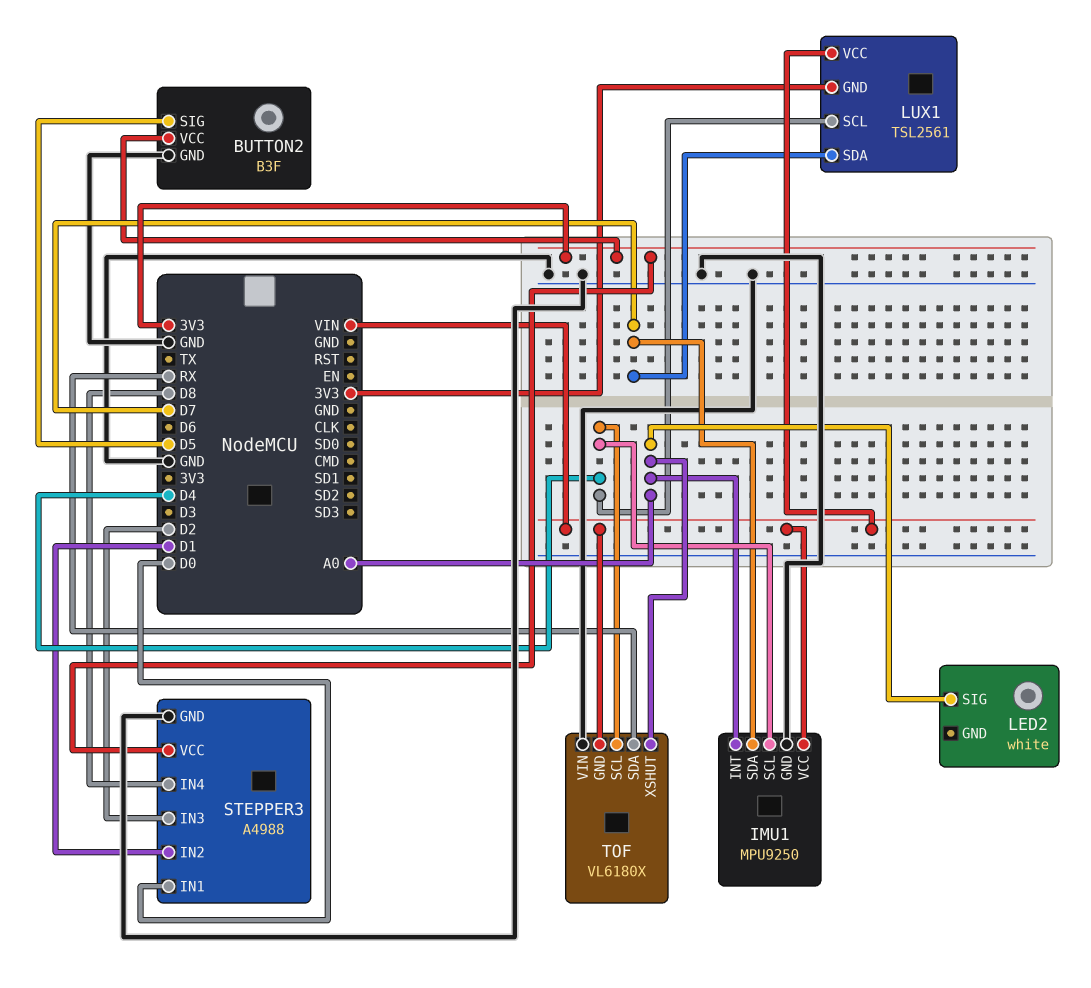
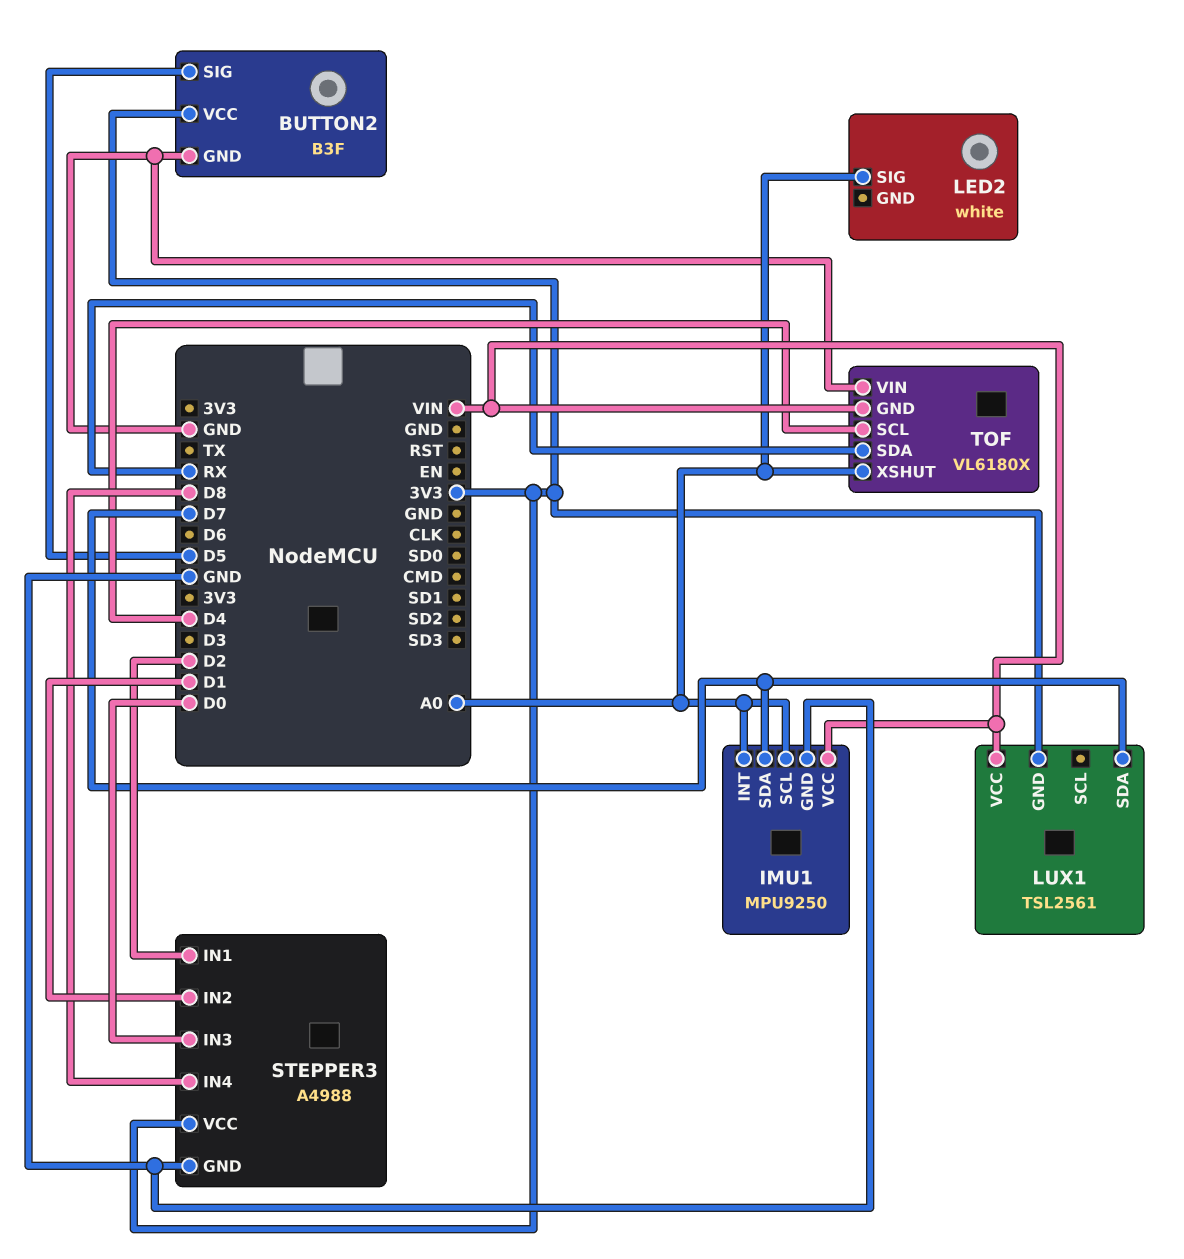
IMU1 pin SCL: D4 -> A0
LUX1 pin SCL: D4 -> none
STEPPER3 pin IN1: D0 -> D2
STEPPER3 pin IN3: D2 -> D0

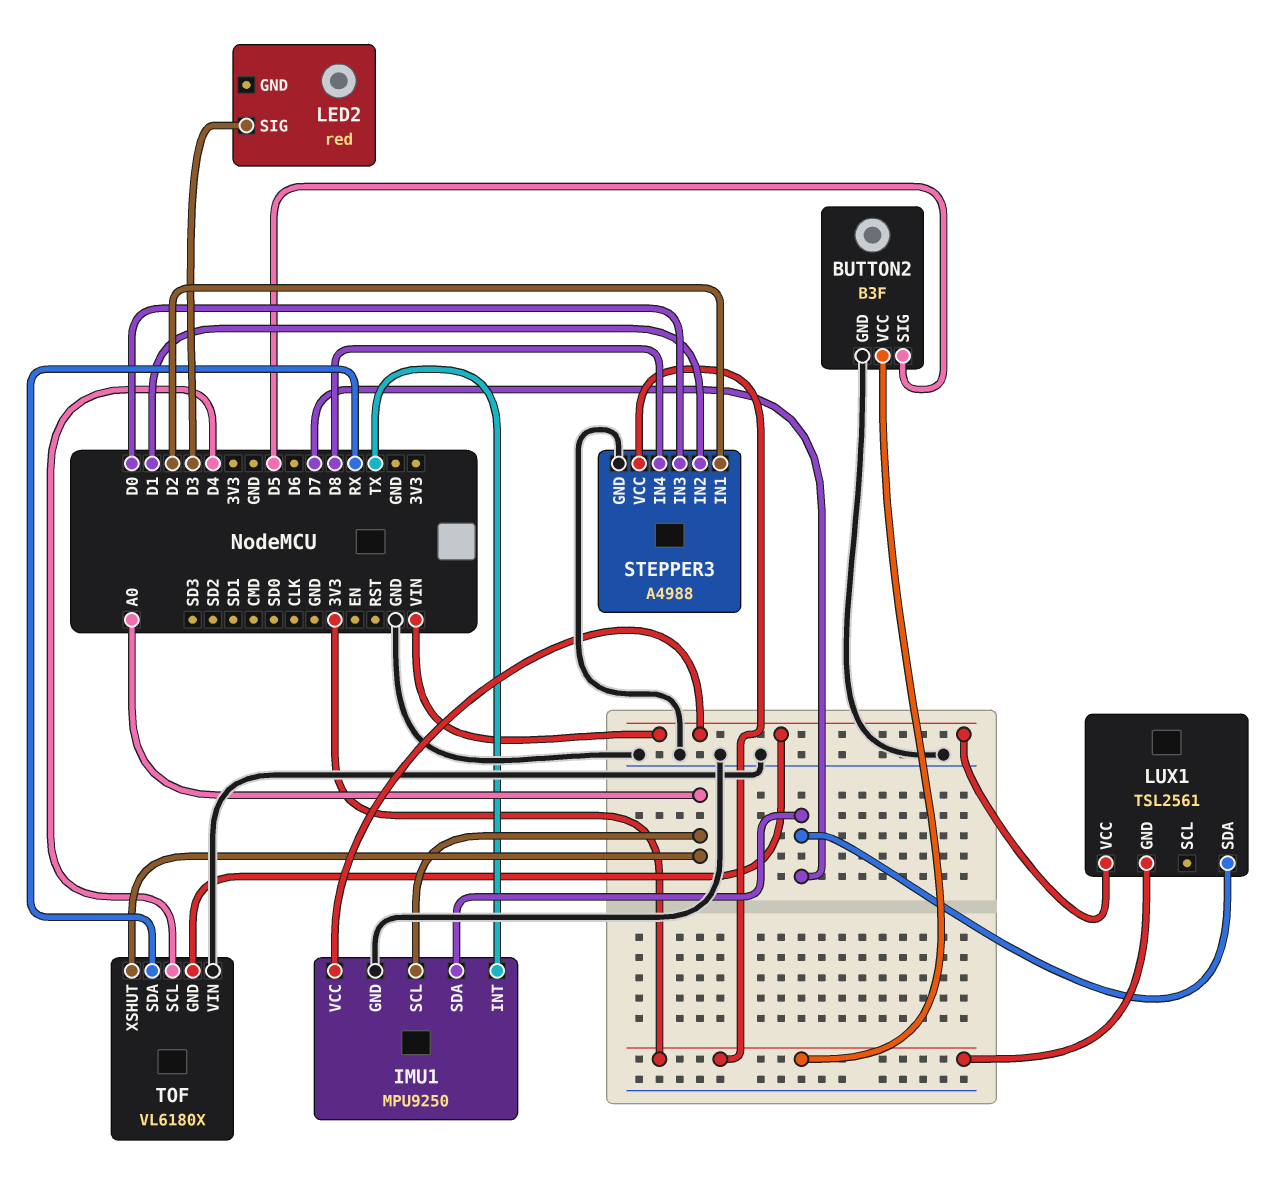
IMU1 pin INT: A0 -> TX
LED2: white -> red
LED2 pin SIG: A0 -> D3

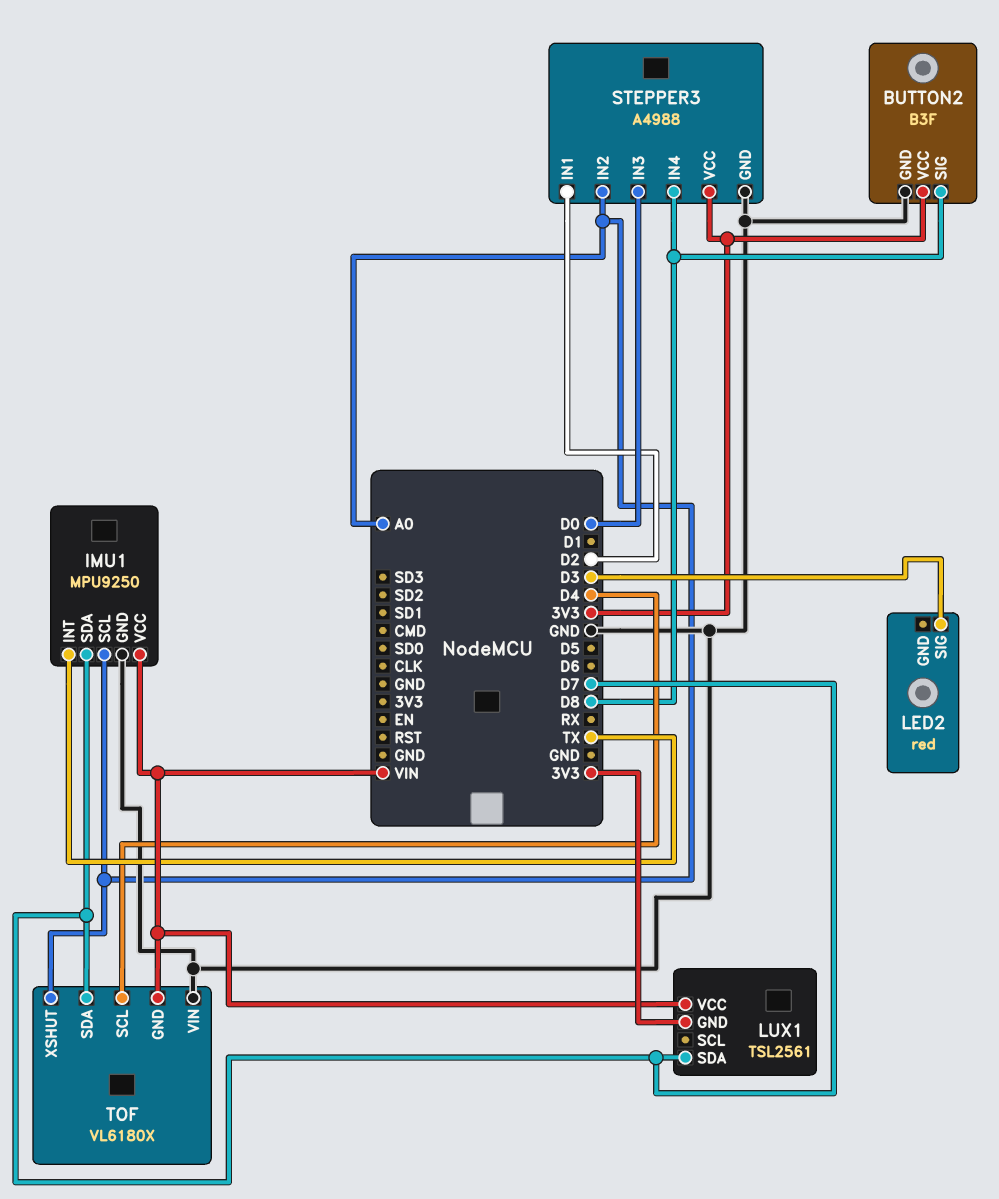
BUTTON2 pin SIG: D5 -> D8
STEPPER3 pin IN2: D1 -> A0
TOF pin SDA: RX -> D7

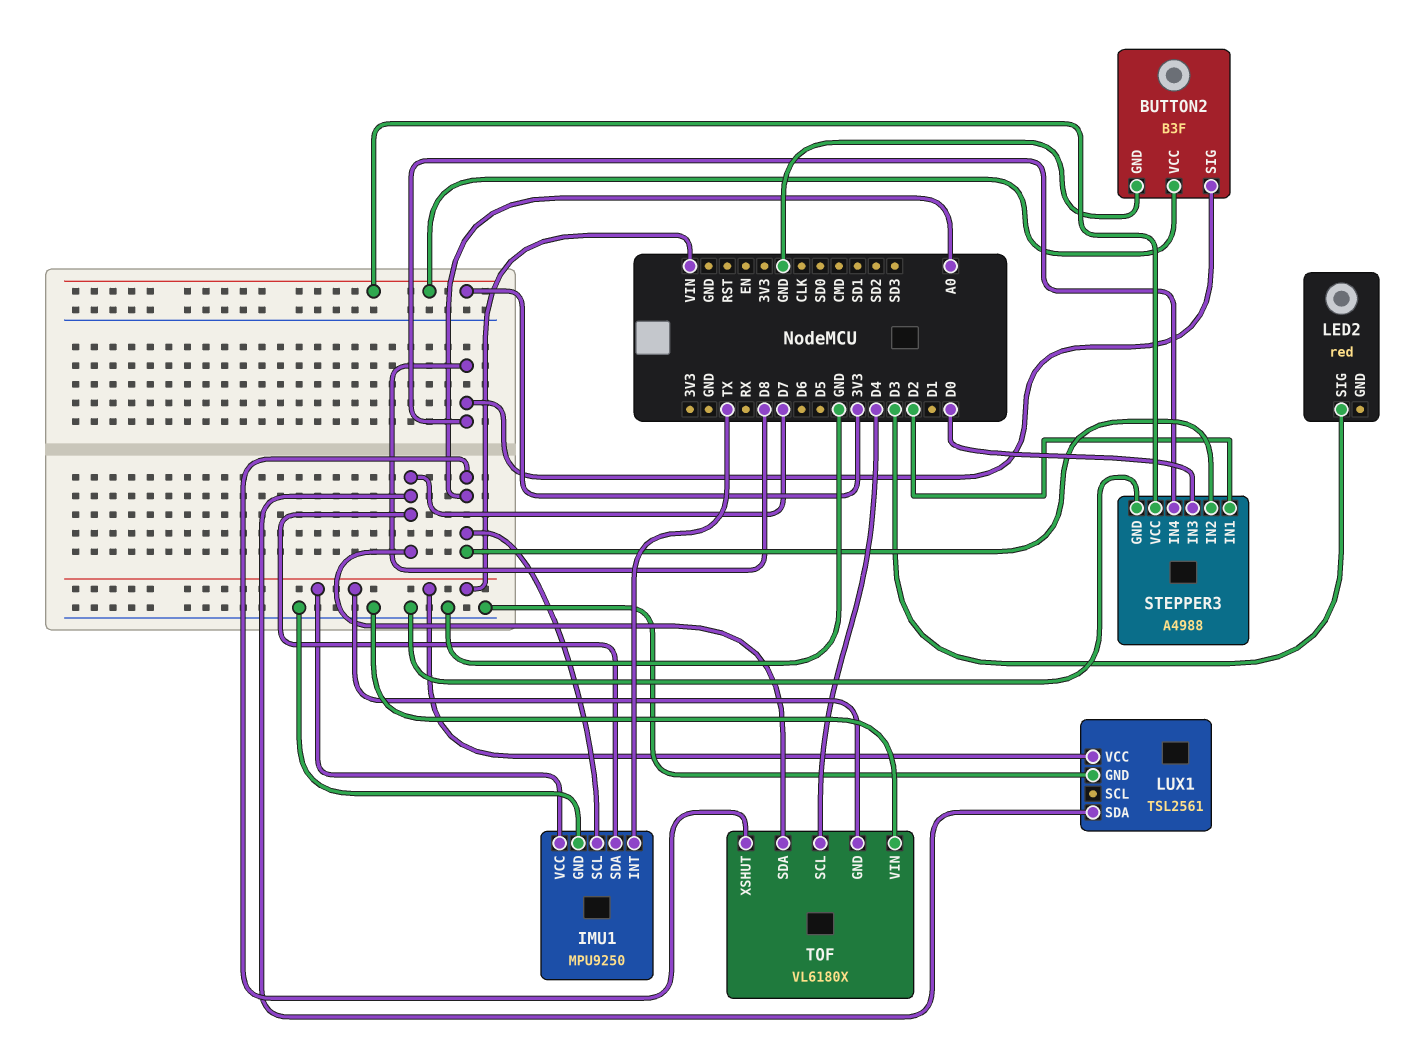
LUX1 pin GND: 3V3 -> GND

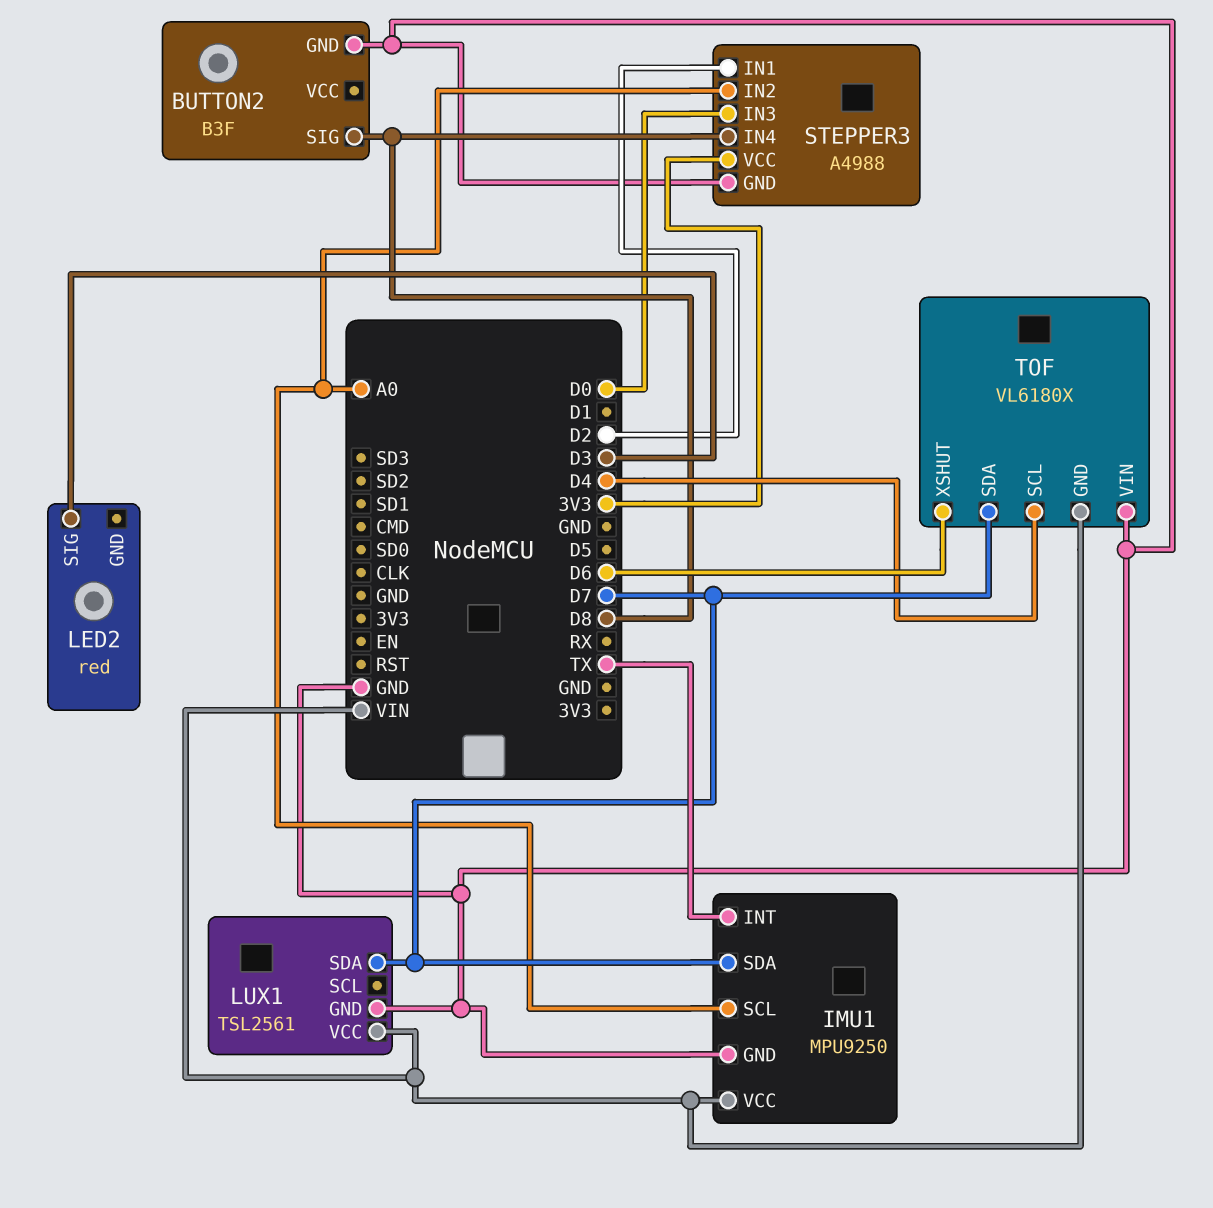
BUTTON2 pin VCC: 3V3 -> none
TOF pin XSHUT: A0 -> D6

